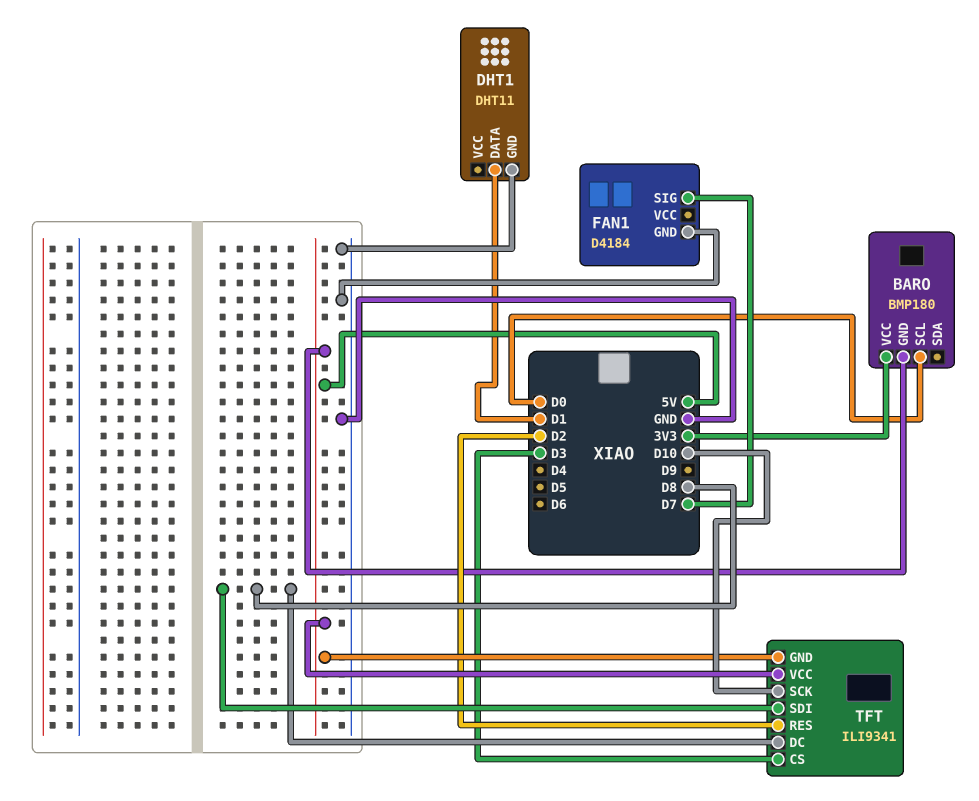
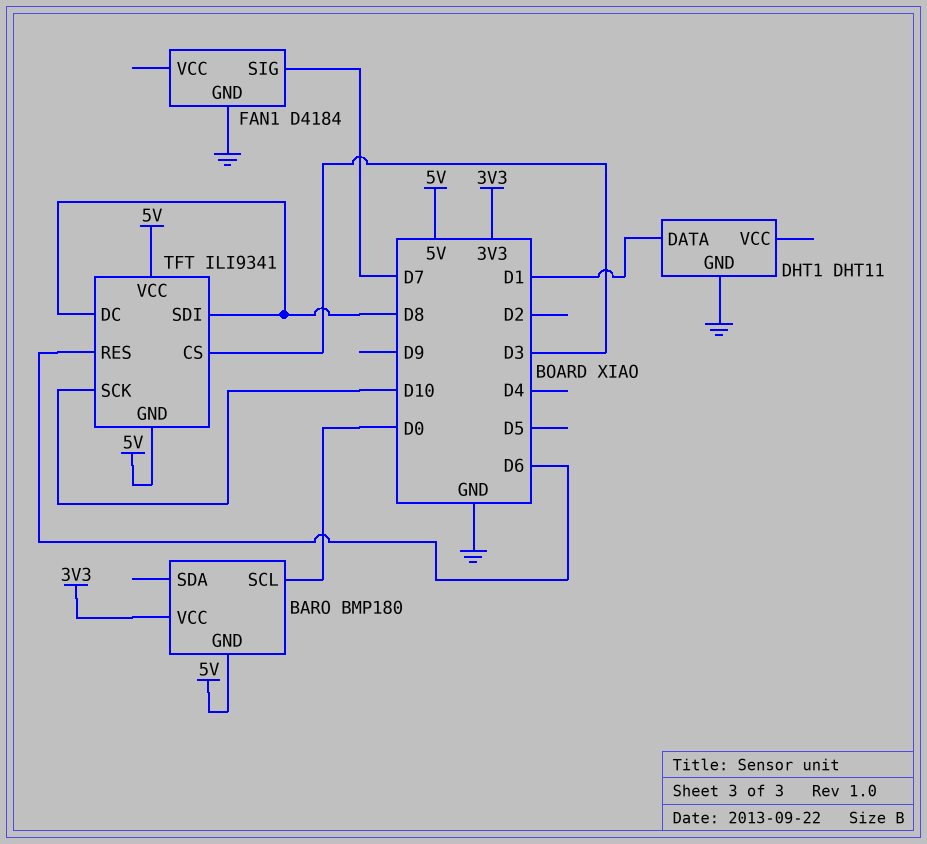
TFT pin RES: D2 -> D6

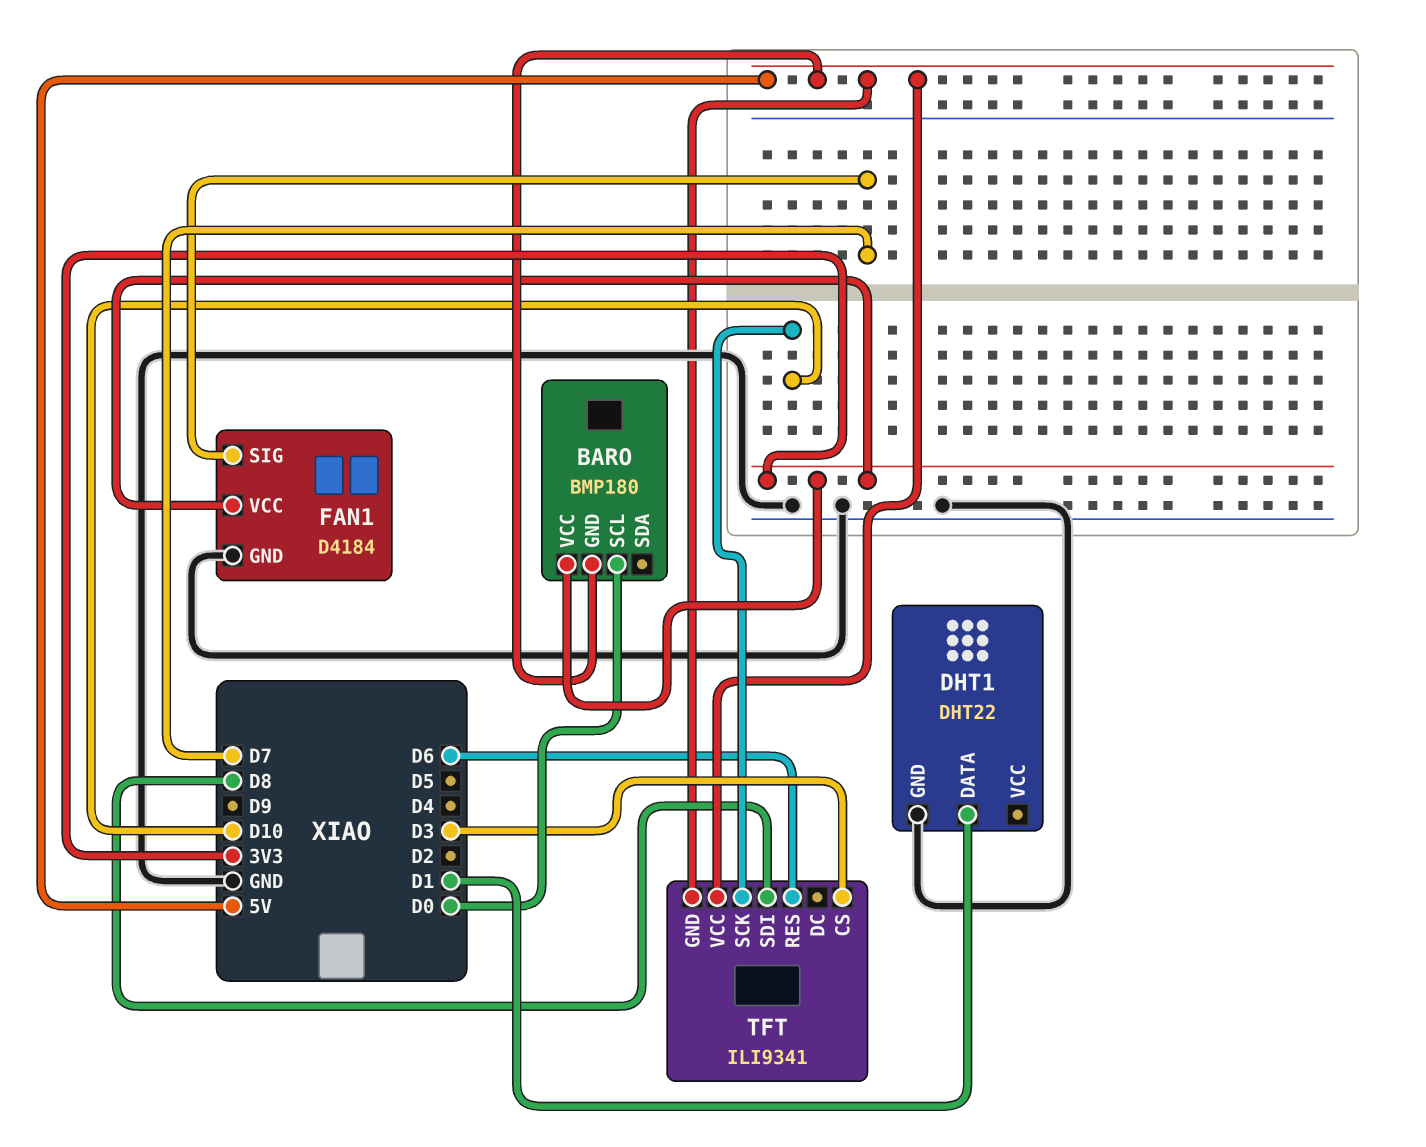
DHT1: DHT11 -> DHT22
FAN1 pin VCC: none -> 3V3
TFT pin DC: D8 -> none

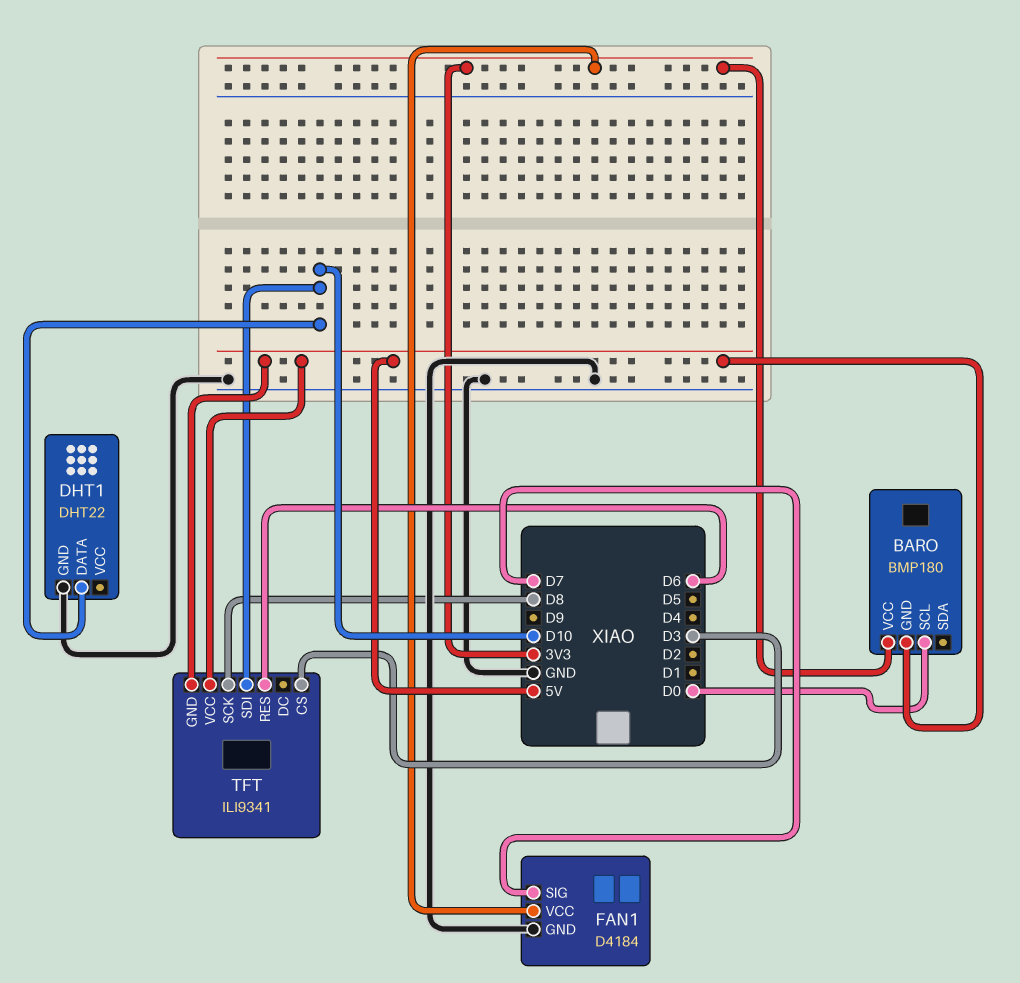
DHT1 pin DATA: D1 -> D10
TFT pin SCK: D10 -> D8
TFT pin SDI: D8 -> D10

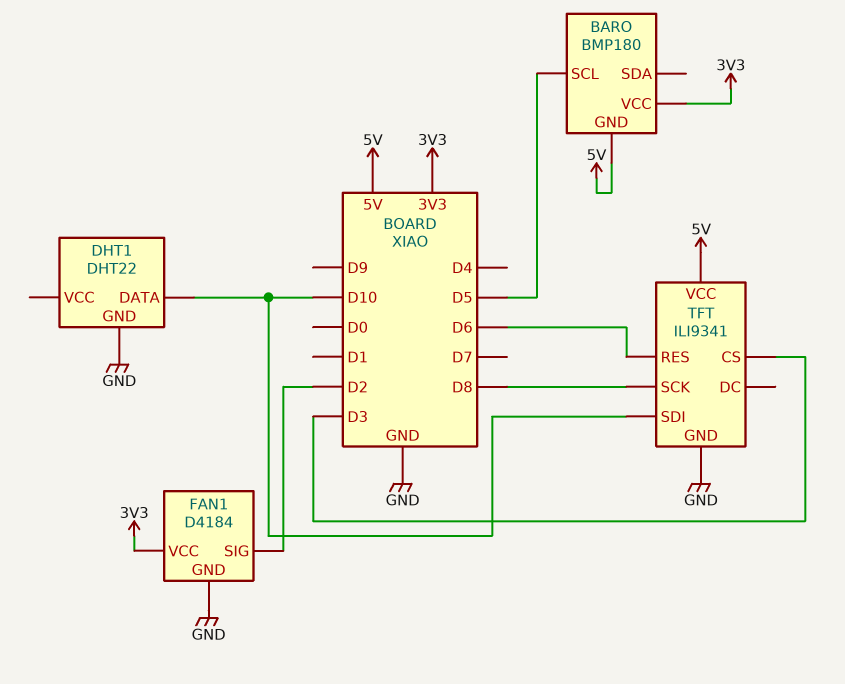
BARO pin SCL: D0 -> D5
FAN1 pin SIG: D7 -> D2
TFT pin GND: 5V -> GND

